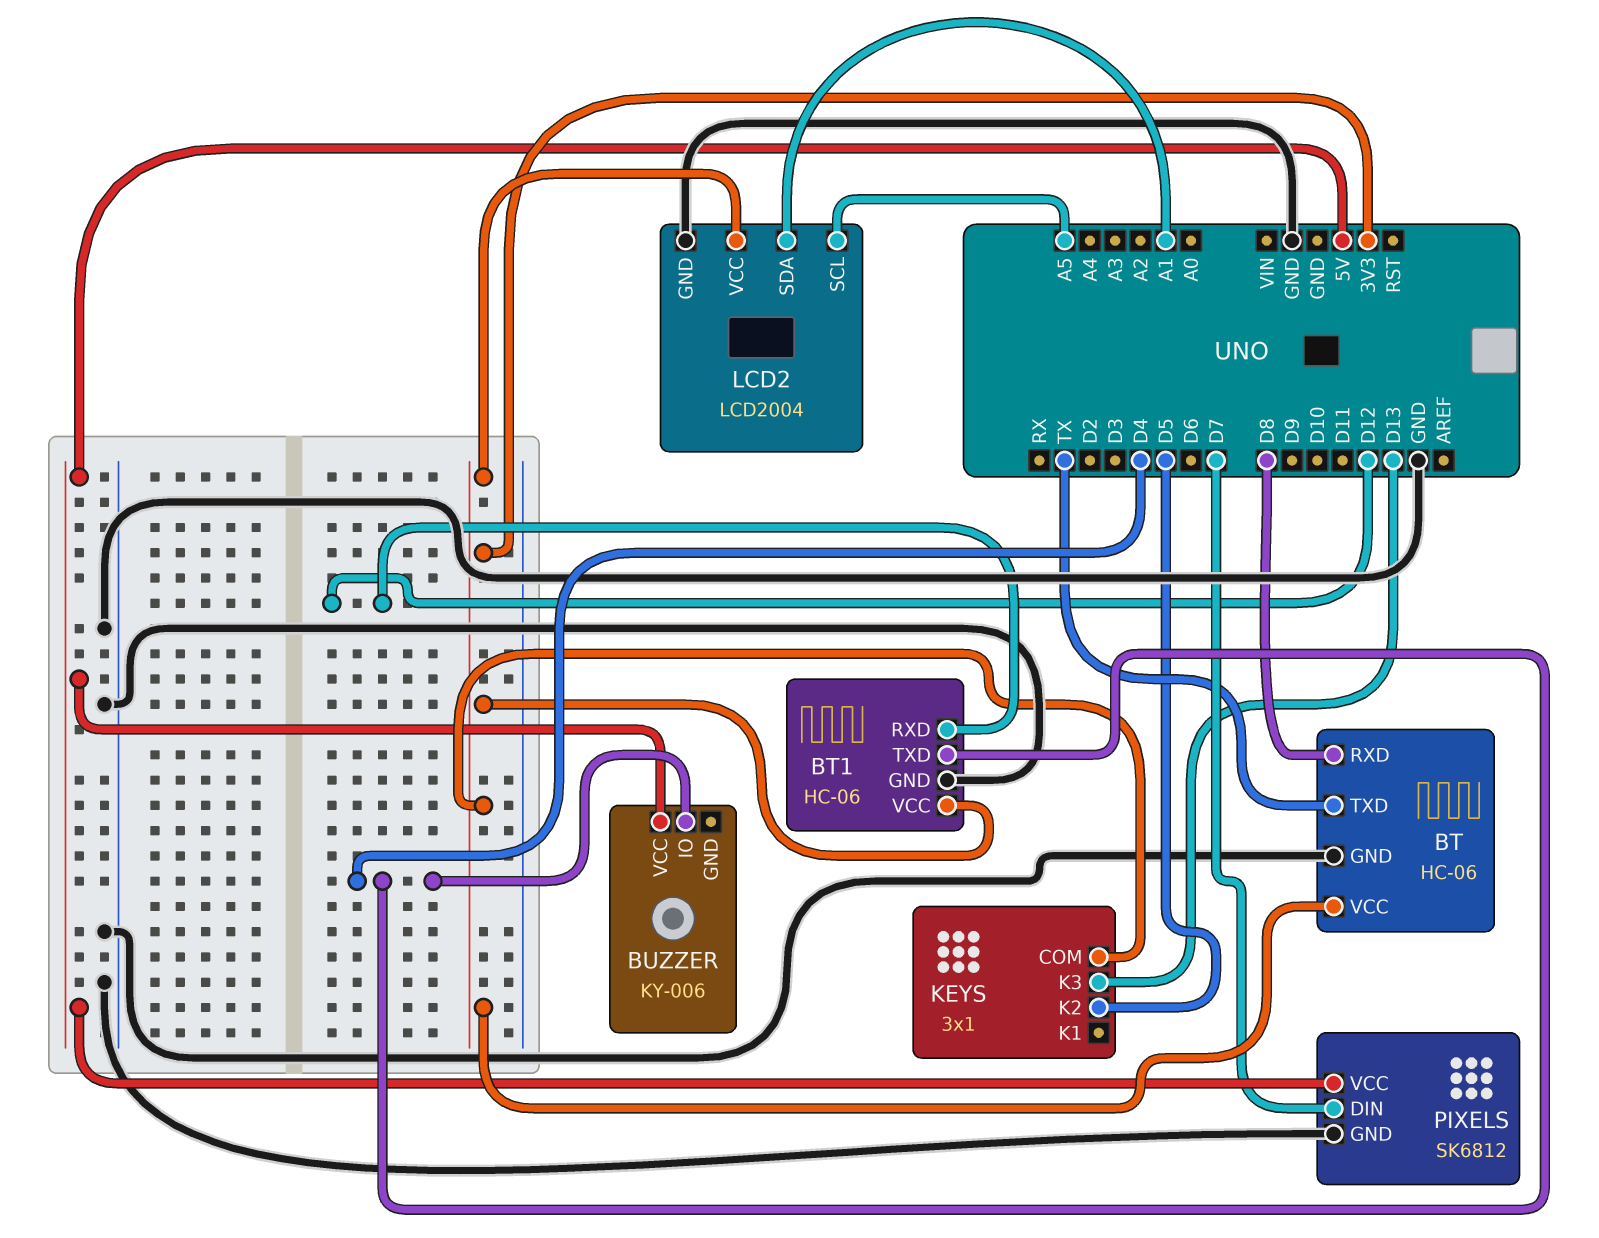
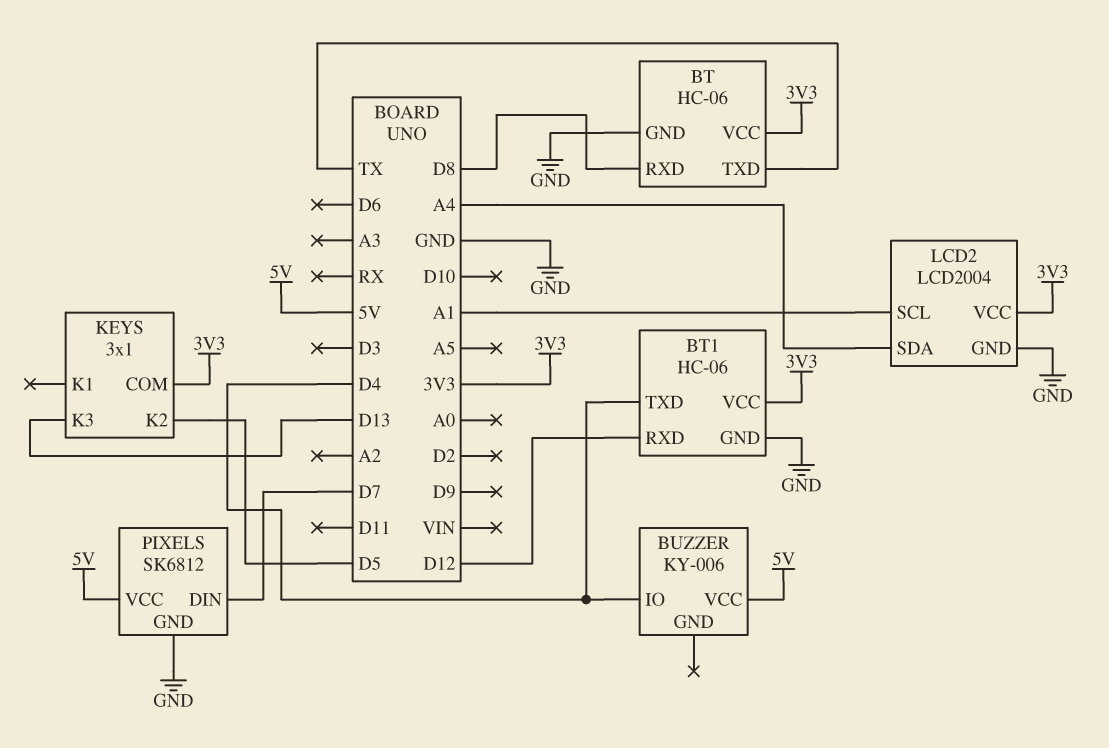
LCD2 pin SCL: A5 -> A1
LCD2 pin SDA: A1 -> A4

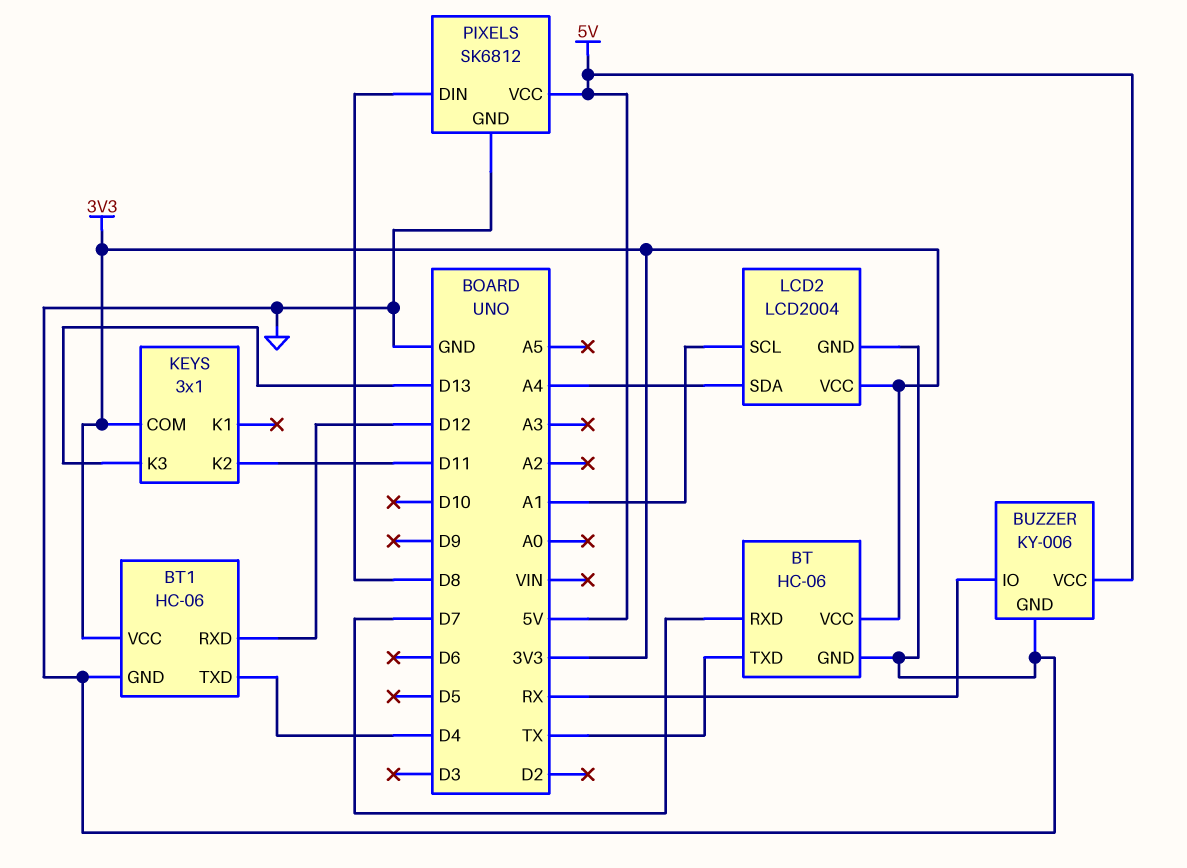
BT pin RXD: D8 -> D7
BUZZER pin GND: none -> GND
BUZZER pin IO: D4 -> RX
KEYS pin K2: D5 -> D11
PIXELS pin DIN: D7 -> D8

